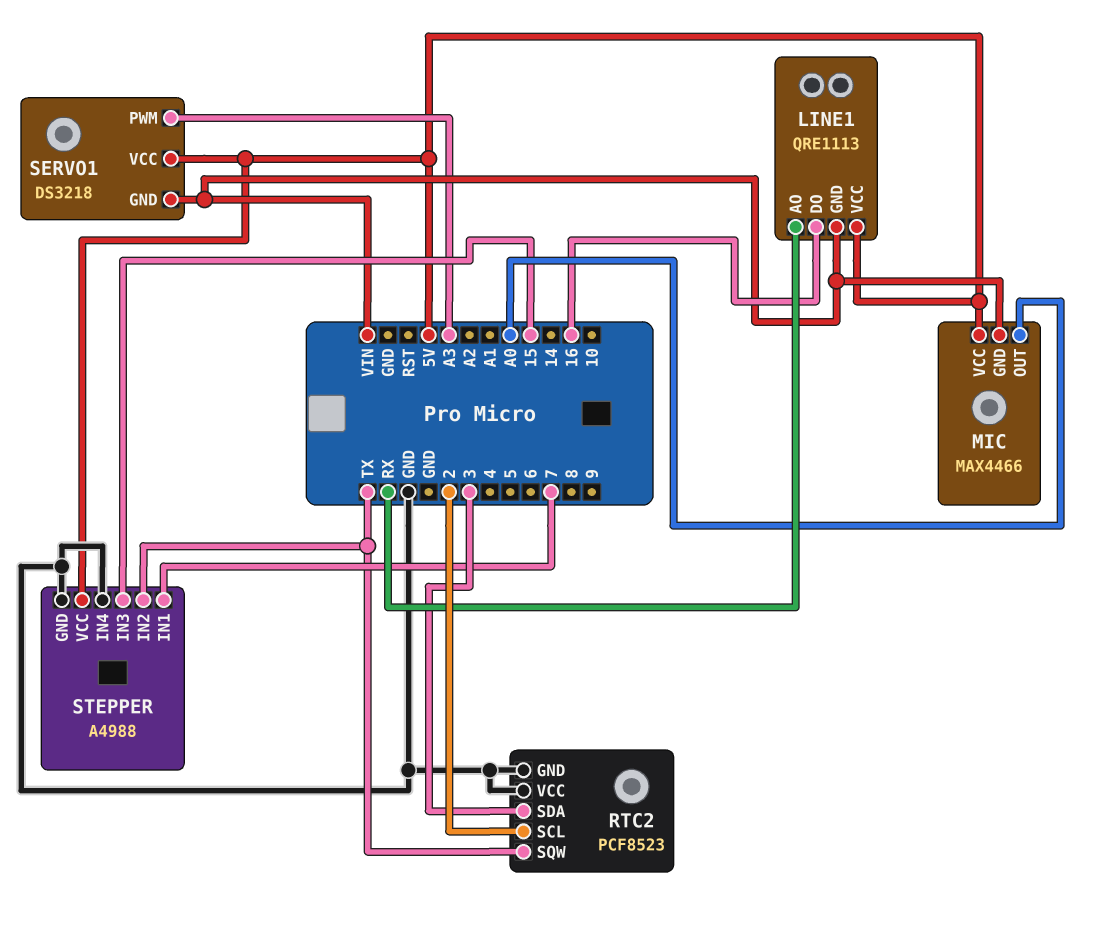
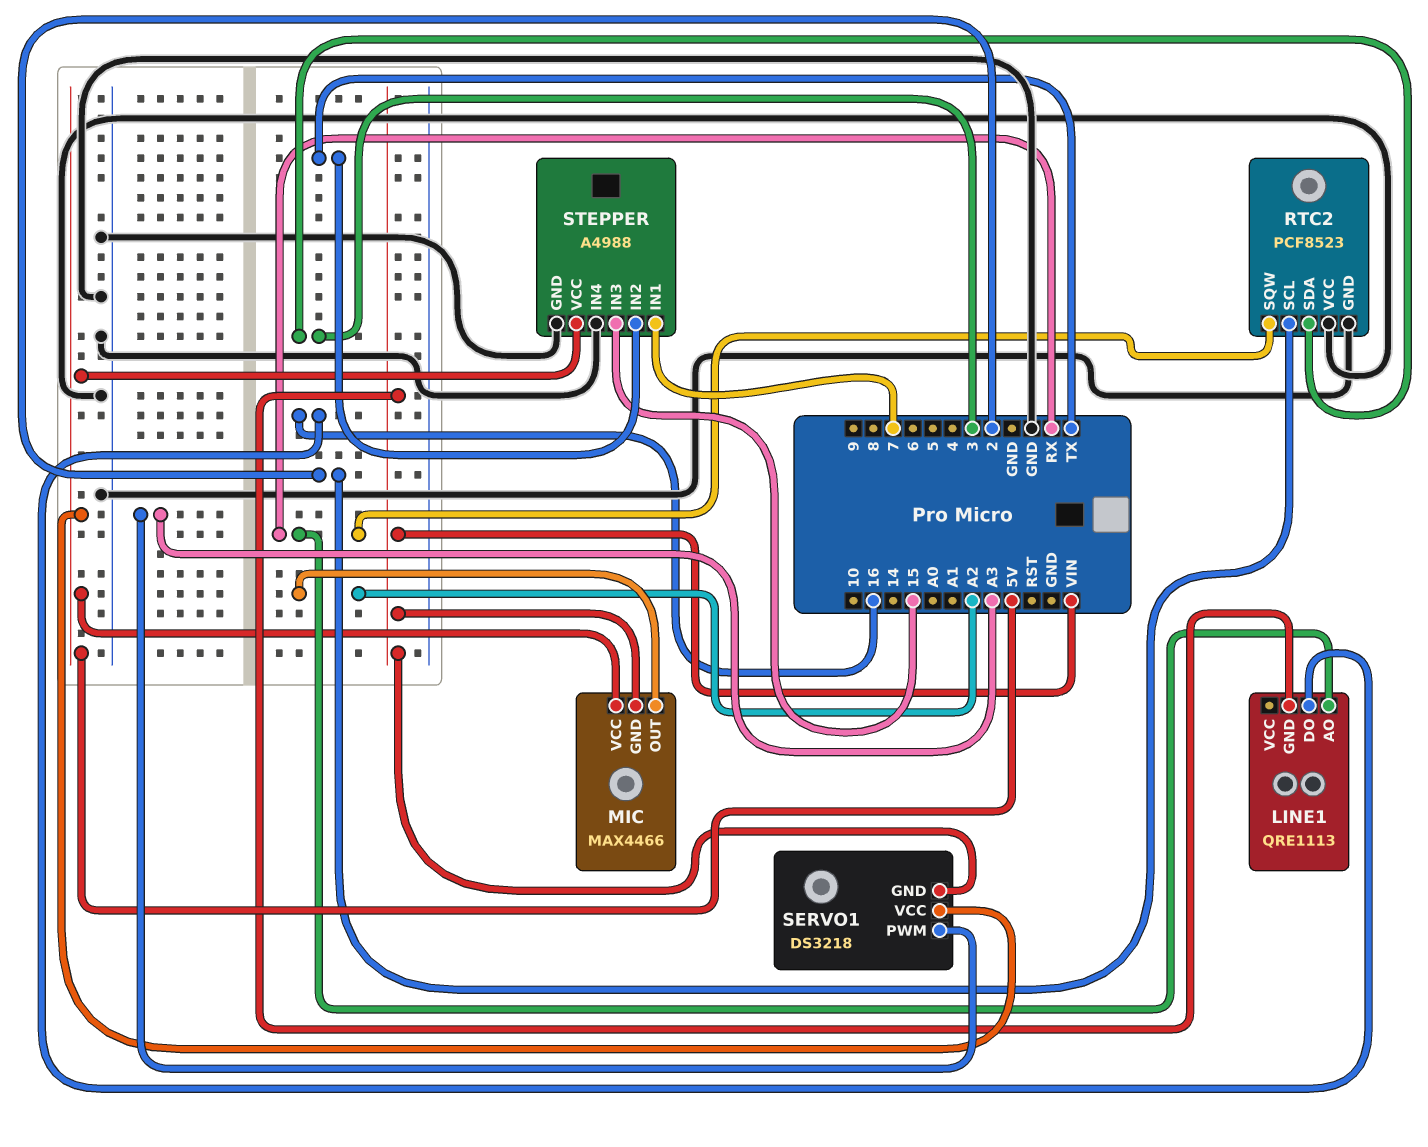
LINE1 pin VCC: 5V -> none
MIC pin OUT: A0 -> A2
RTC2 pin SQW: TX -> RX

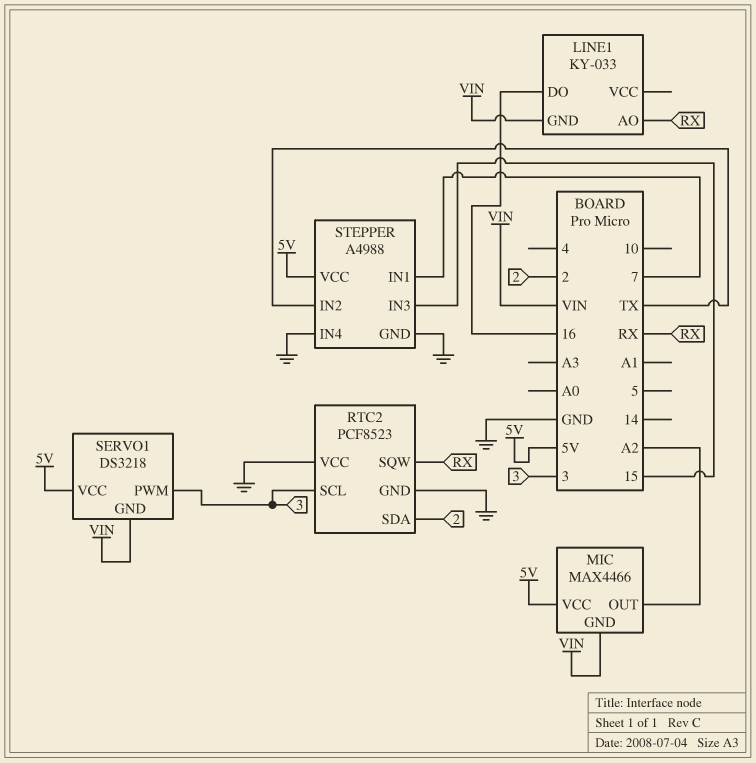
LINE1: QRE1113 -> KY-033
RTC2 pin SCL: 2 -> 3
RTC2 pin SDA: 3 -> 2
SERVO1 pin PWM: A3 -> 3

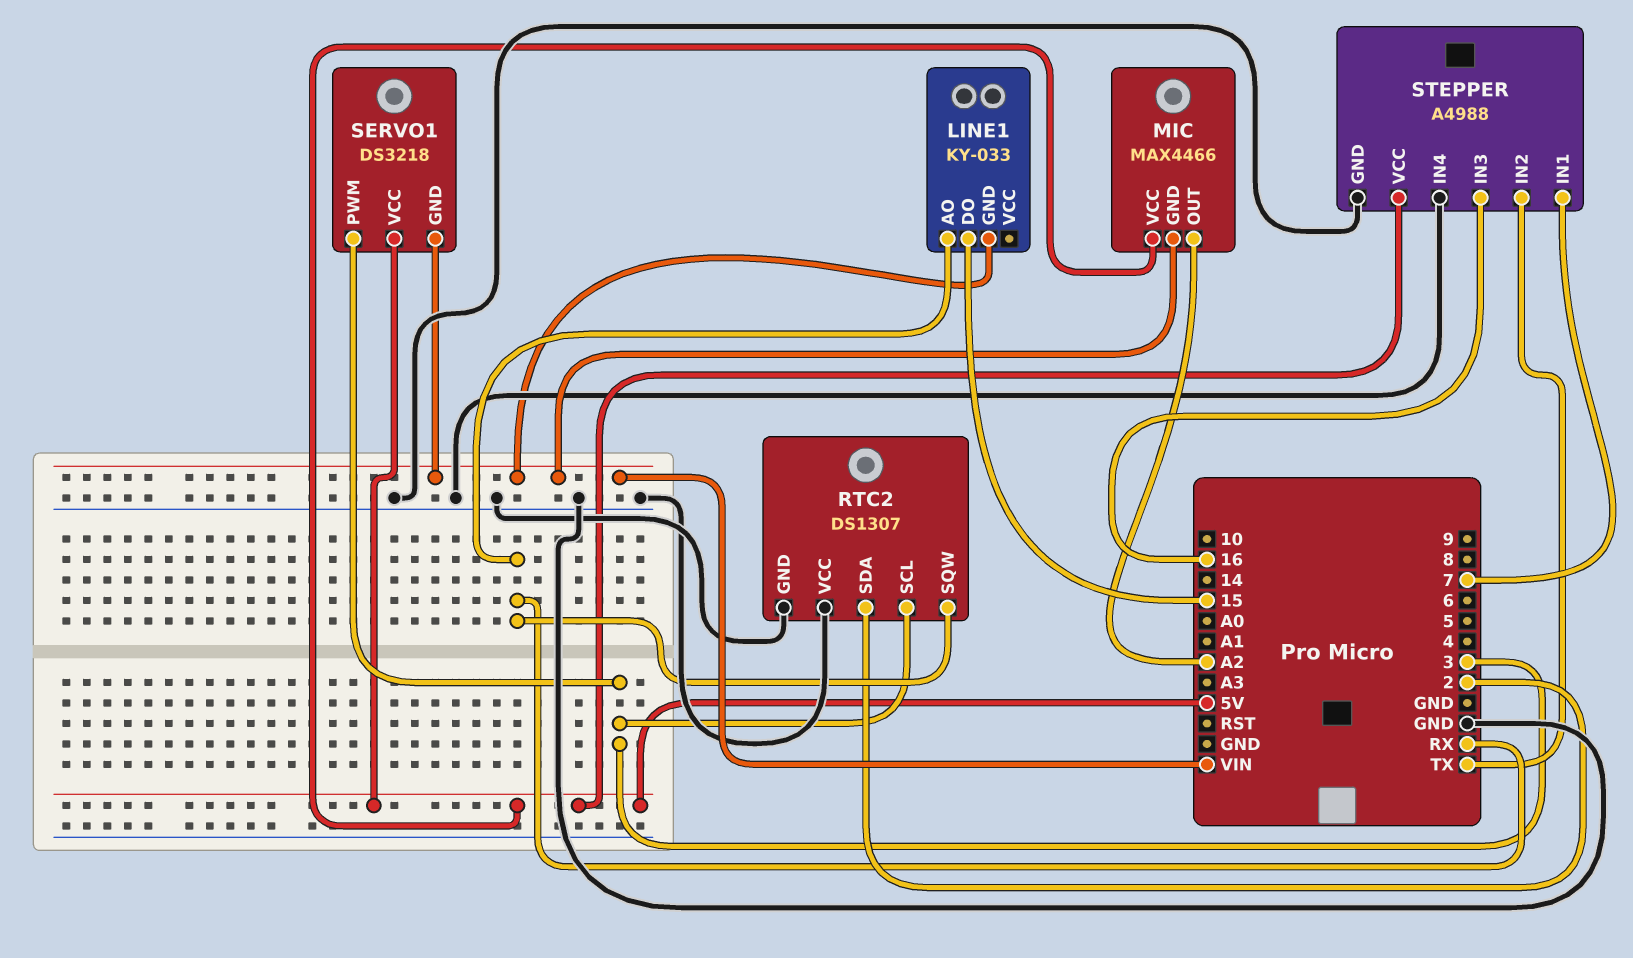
LINE1 pin DO: 16 -> 15
RTC2: PCF8523 -> DS1307
STEPPER pin IN3: 15 -> 16

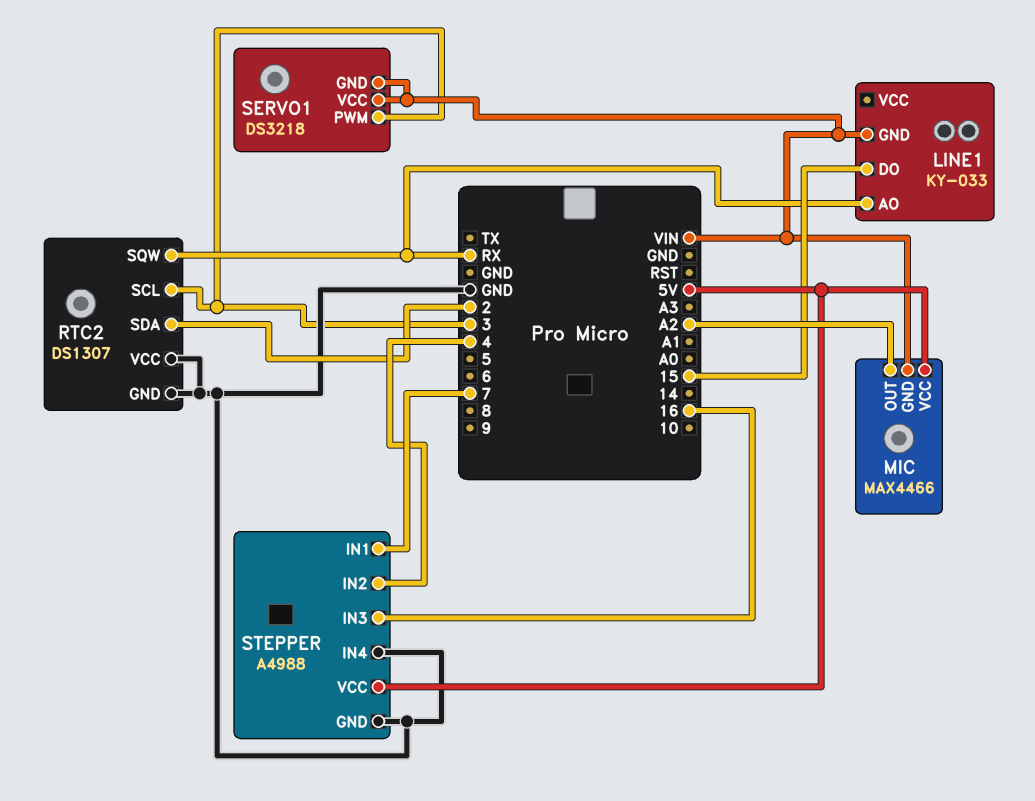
SERVO1 pin VCC: 5V -> VIN
STEPPER pin IN2: TX -> 4

